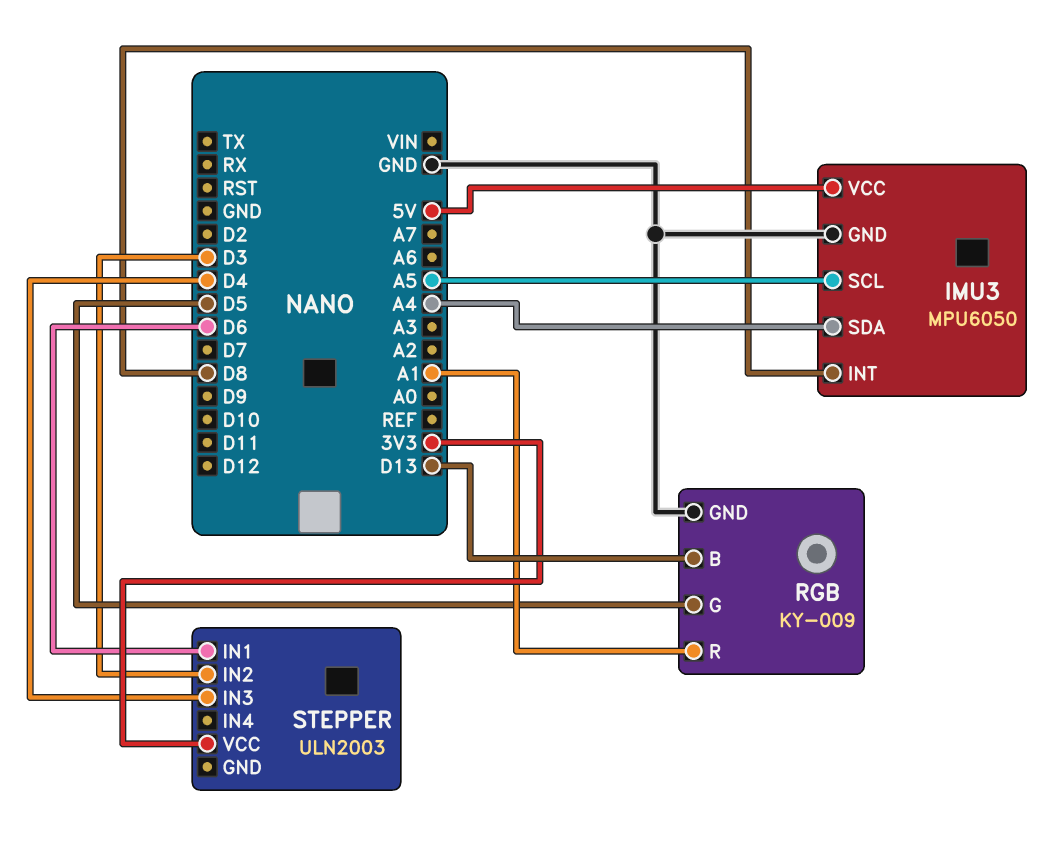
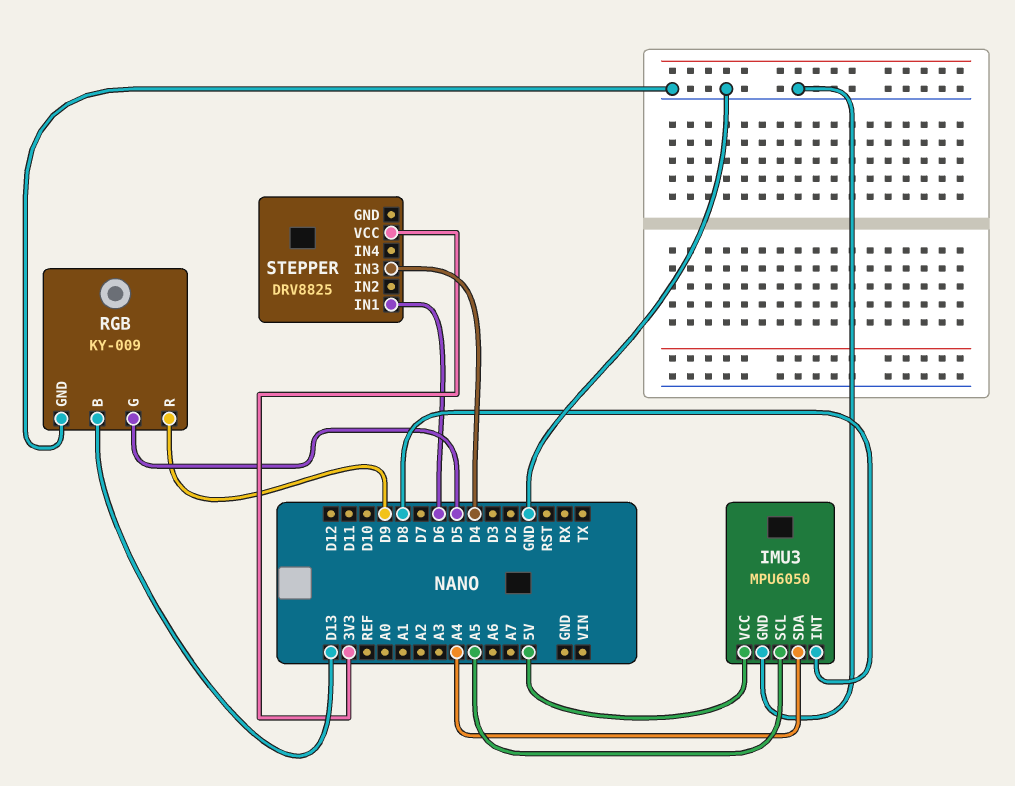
RGB pin R: A1 -> D9
STEPPER: ULN2003 -> DRV8825
STEPPER pin IN2: D3 -> none

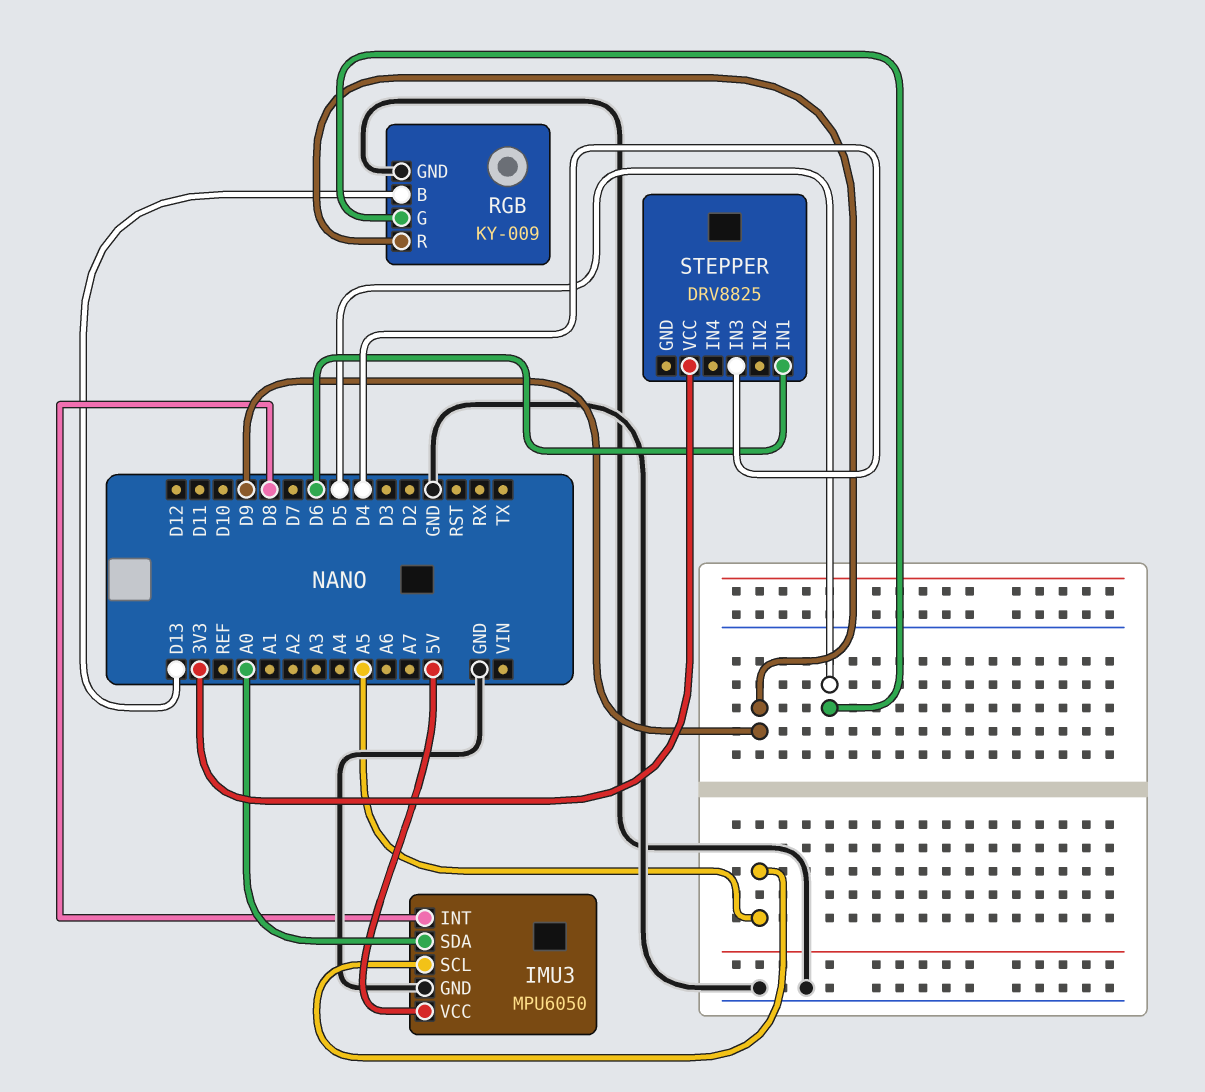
IMU3 pin SDA: A4 -> A0

